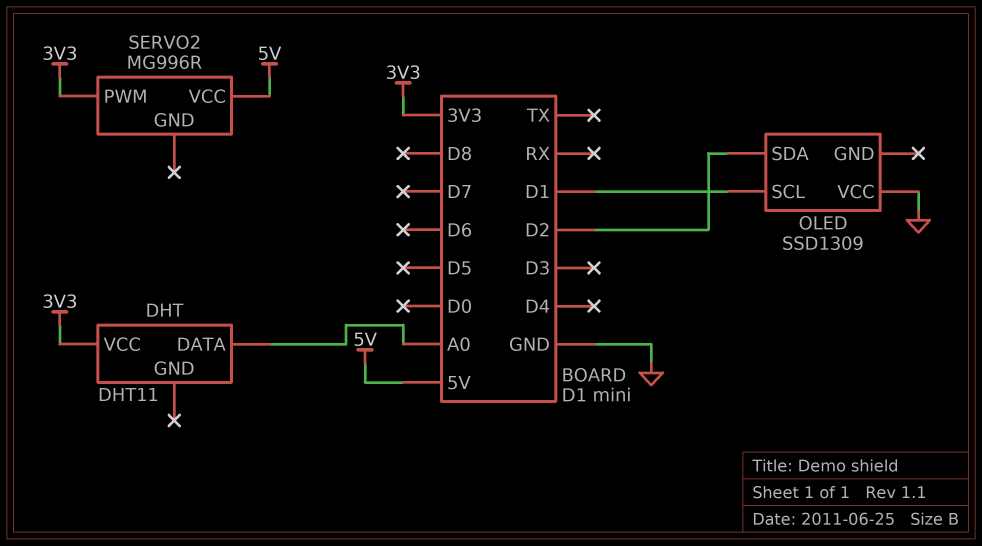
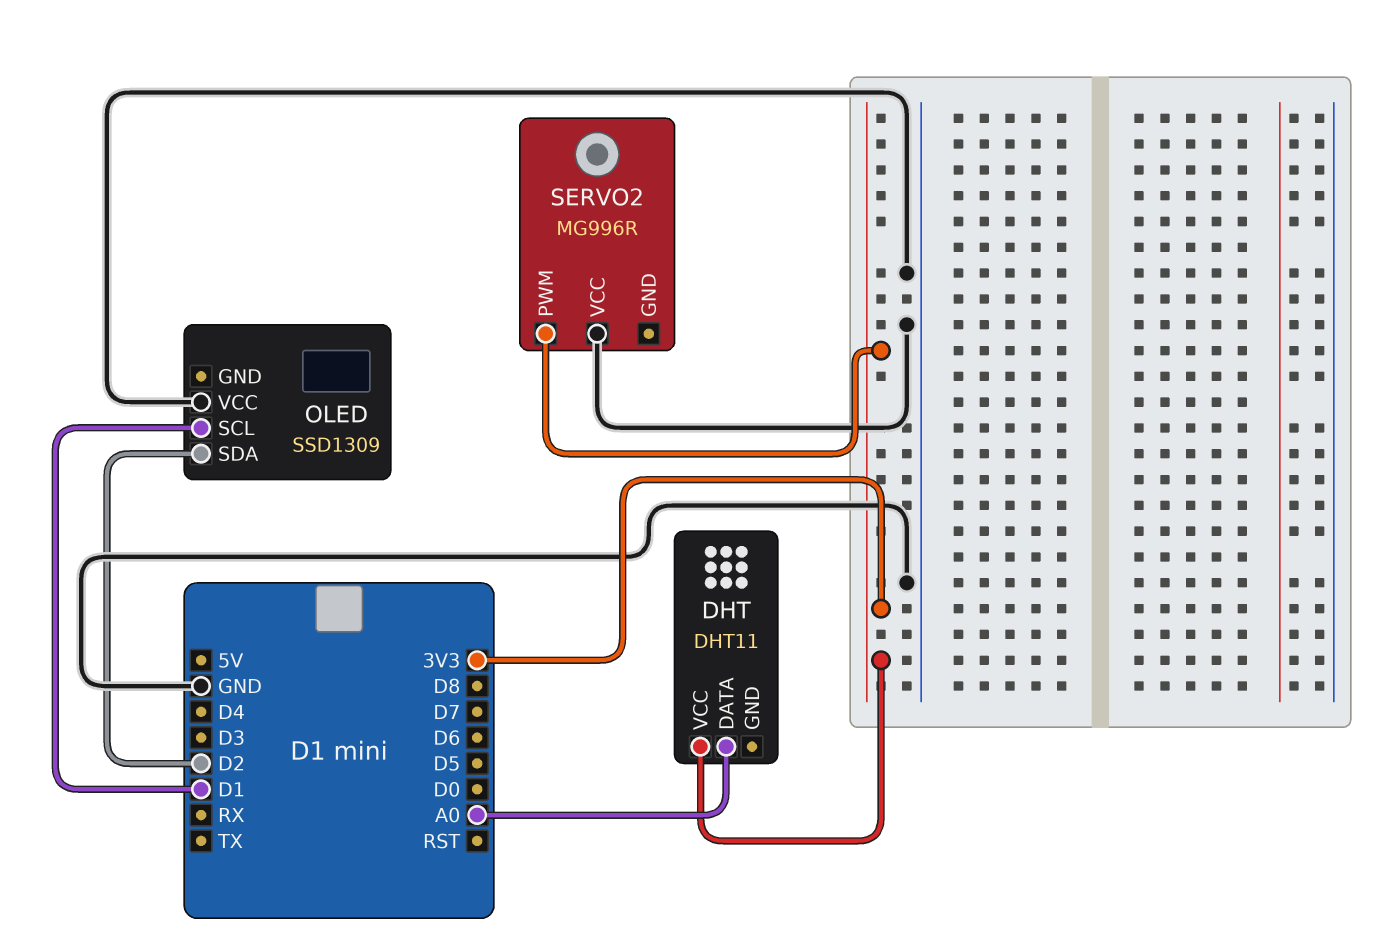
SERVO2 pin VCC: 5V -> GND

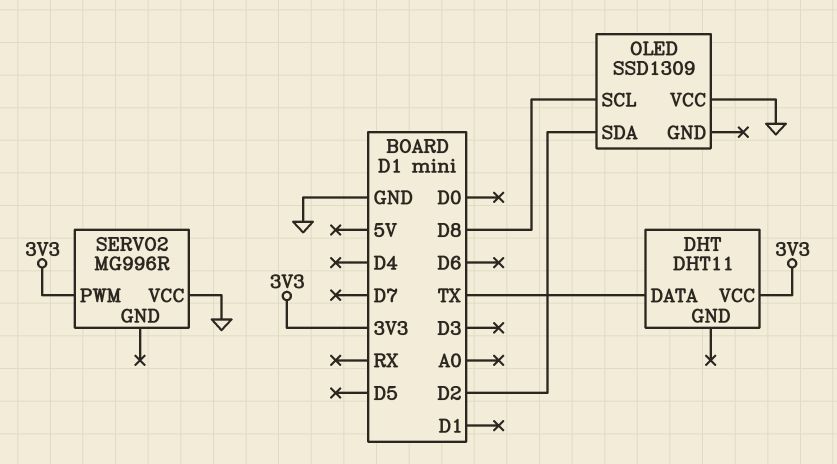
DHT pin DATA: A0 -> TX
OLED pin SCL: D1 -> D8

